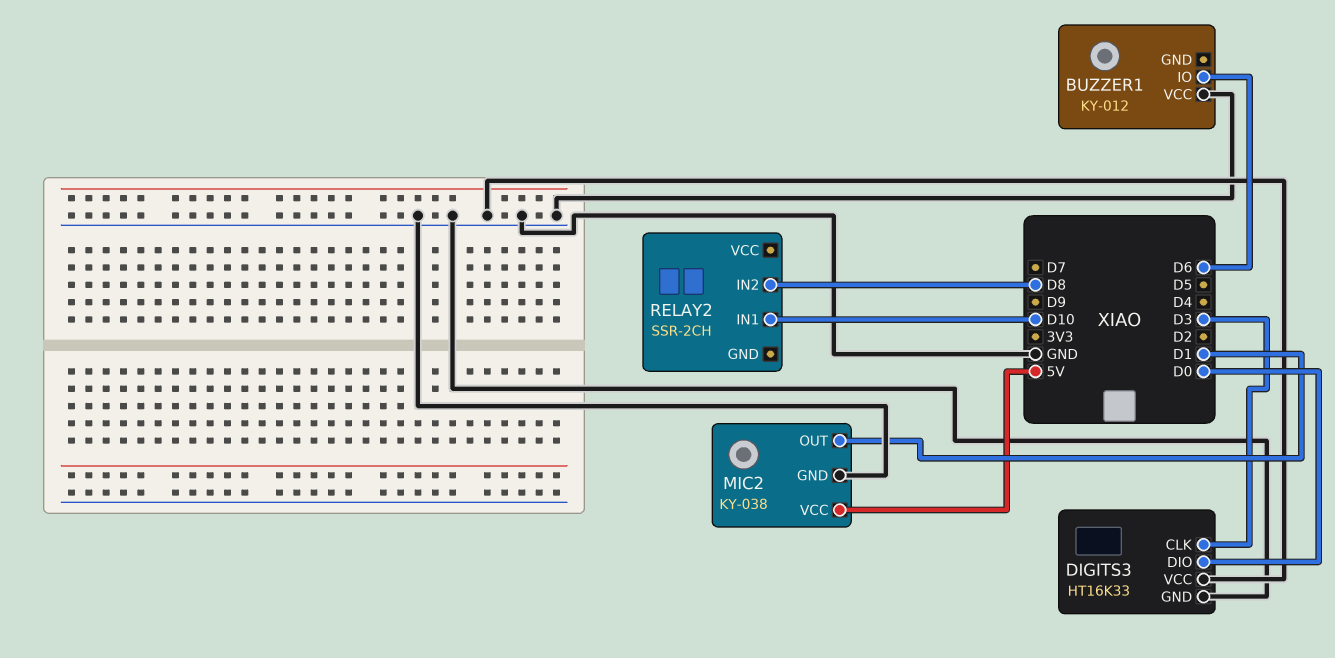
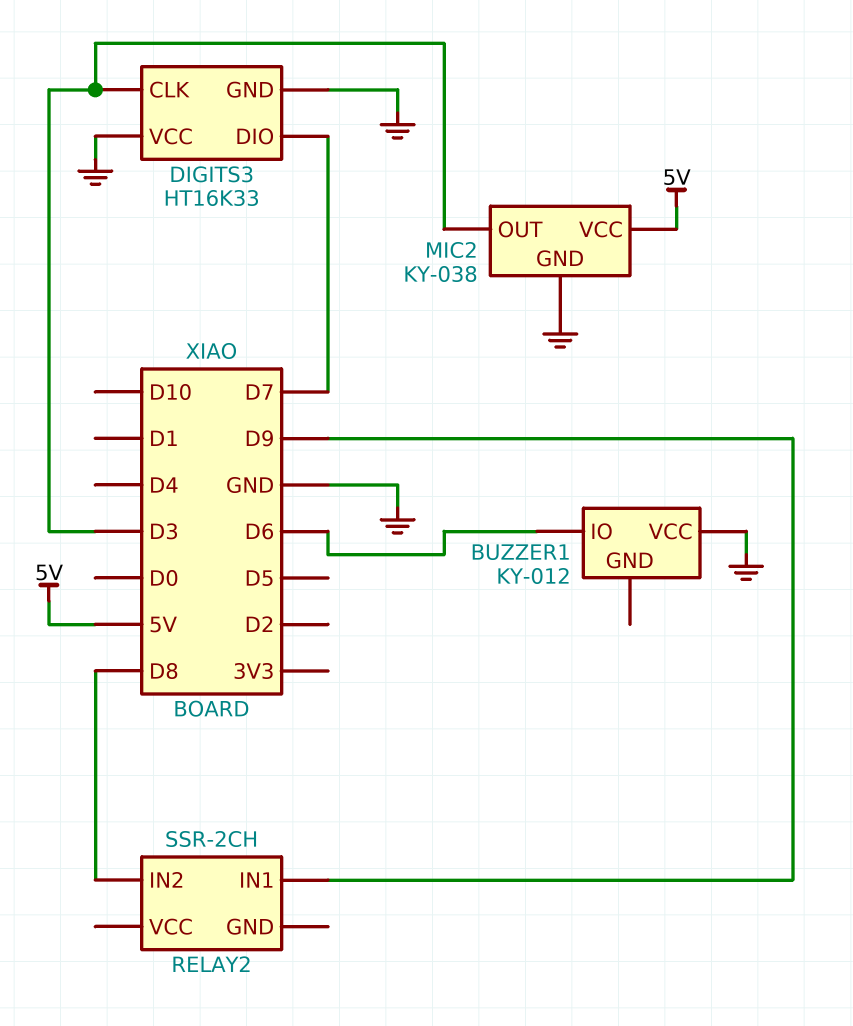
DIGITS3 pin DIO: D0 -> D7
MIC2 pin OUT: D1 -> D3
RELAY2 pin IN1: D10 -> D9

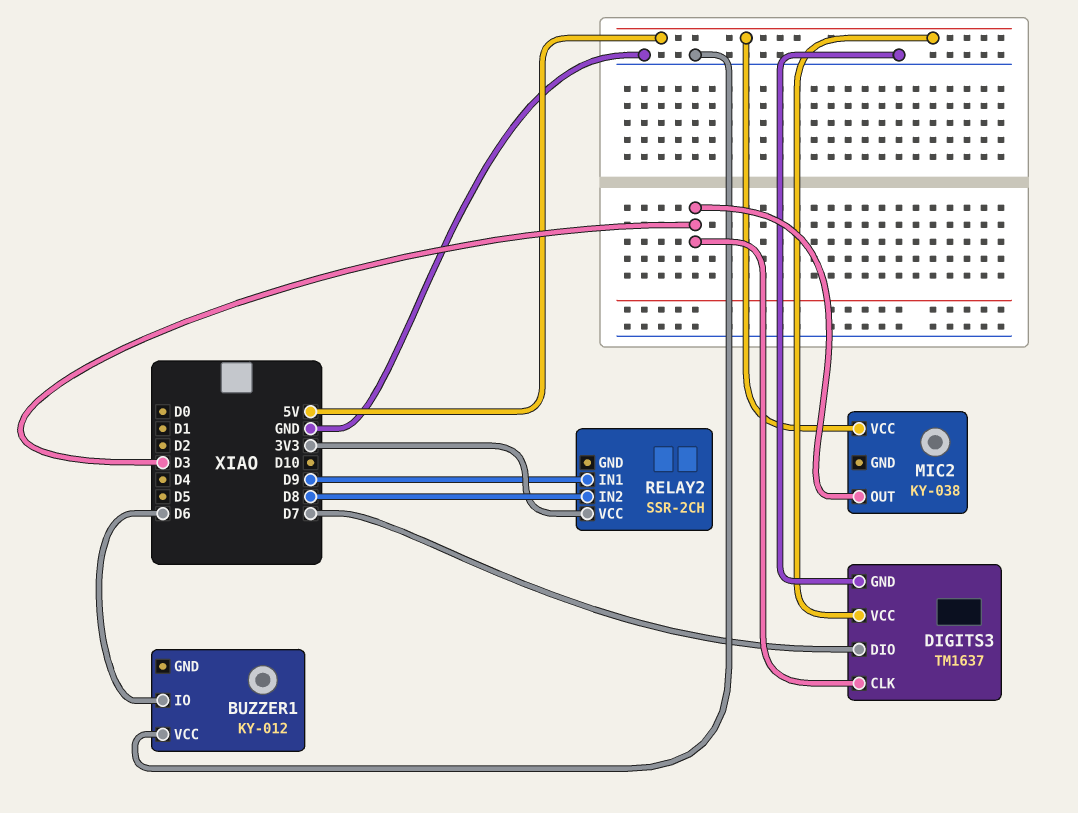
DIGITS3: HT16K33 -> TM1637
DIGITS3 pin VCC: GND -> 5V
MIC2 pin GND: GND -> none
RELAY2 pin VCC: none -> 3V3

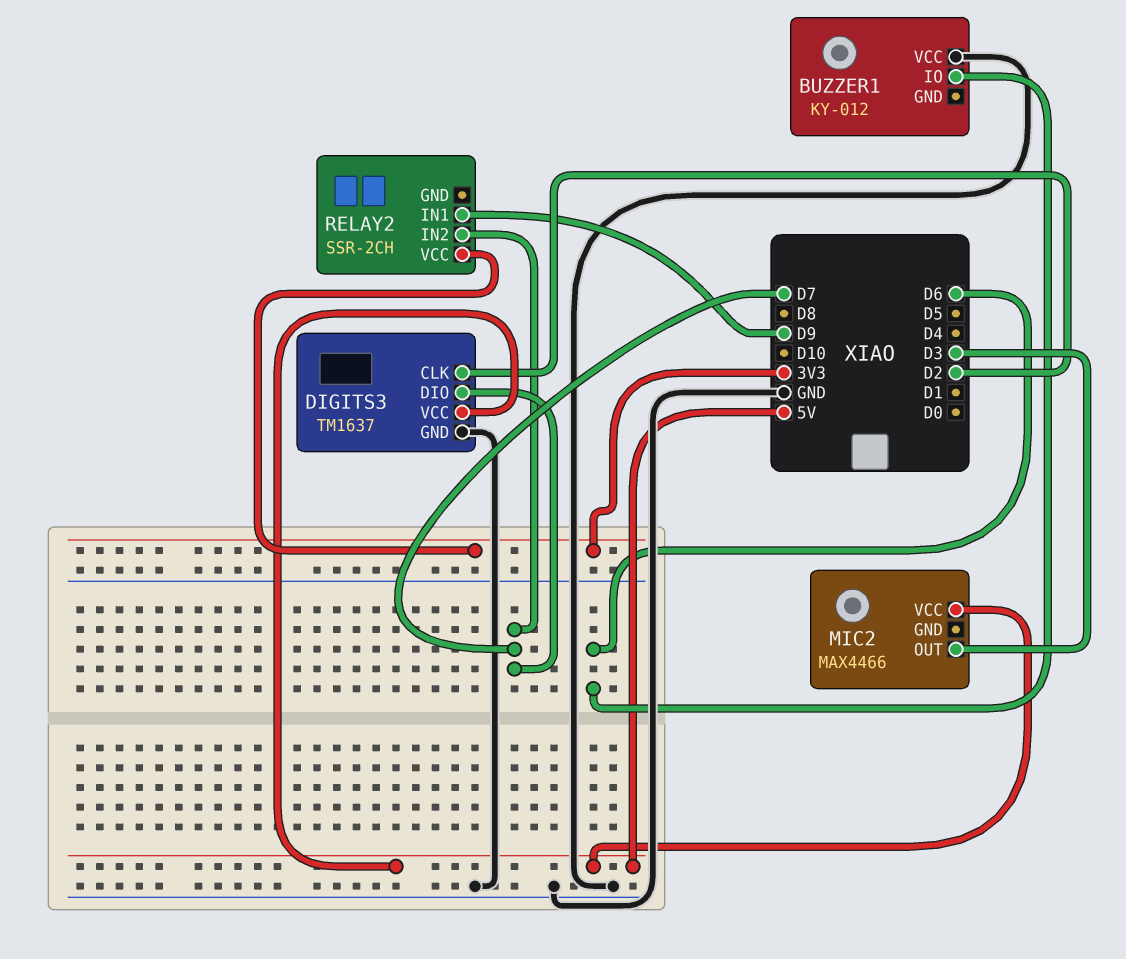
DIGITS3 pin CLK: D3 -> D2
MIC2: KY-038 -> MAX4466
RELAY2 pin IN2: D8 -> D7

